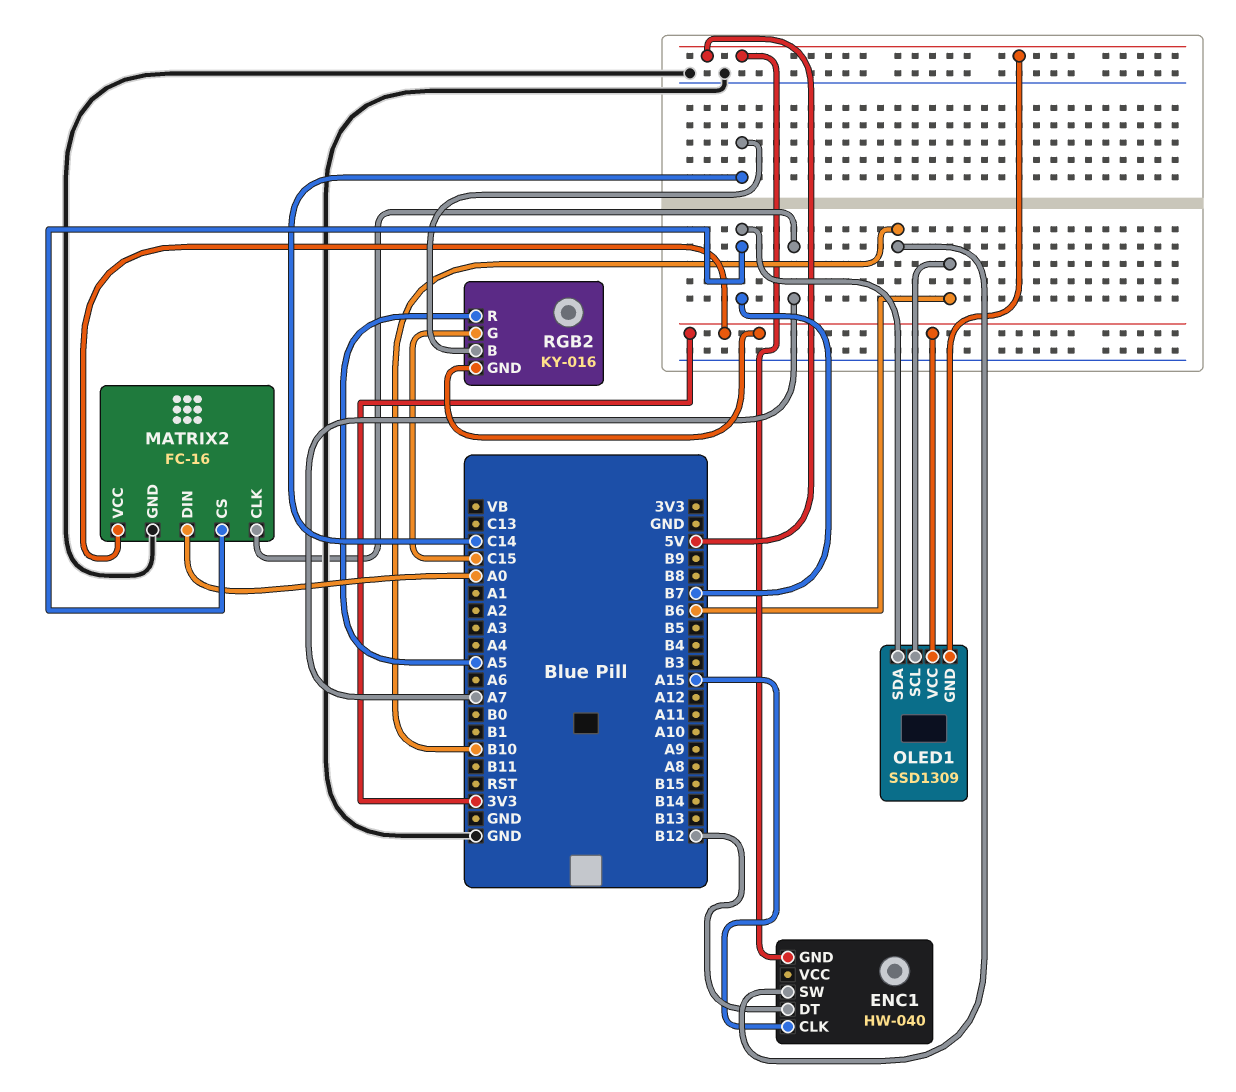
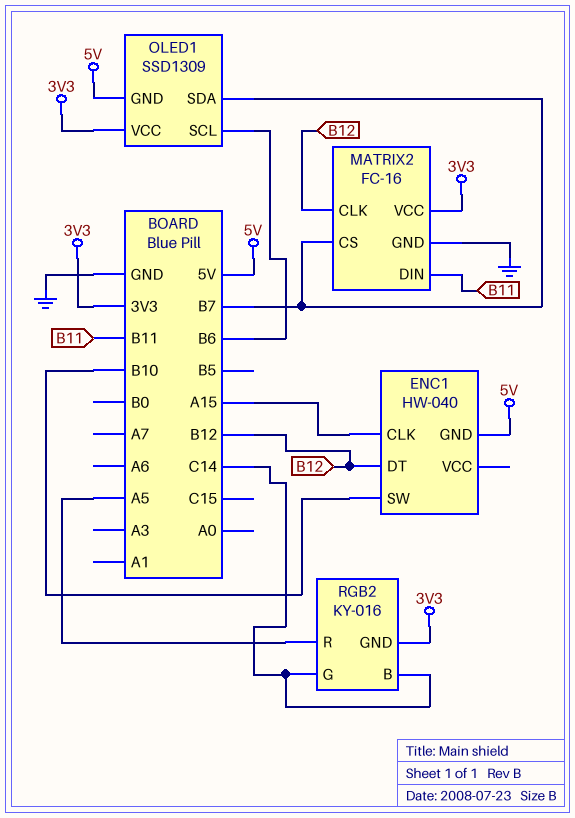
MATRIX2 pin CLK: A7 -> B12
MATRIX2 pin DIN: A0 -> B11
RGB2 pin G: C15 -> C14

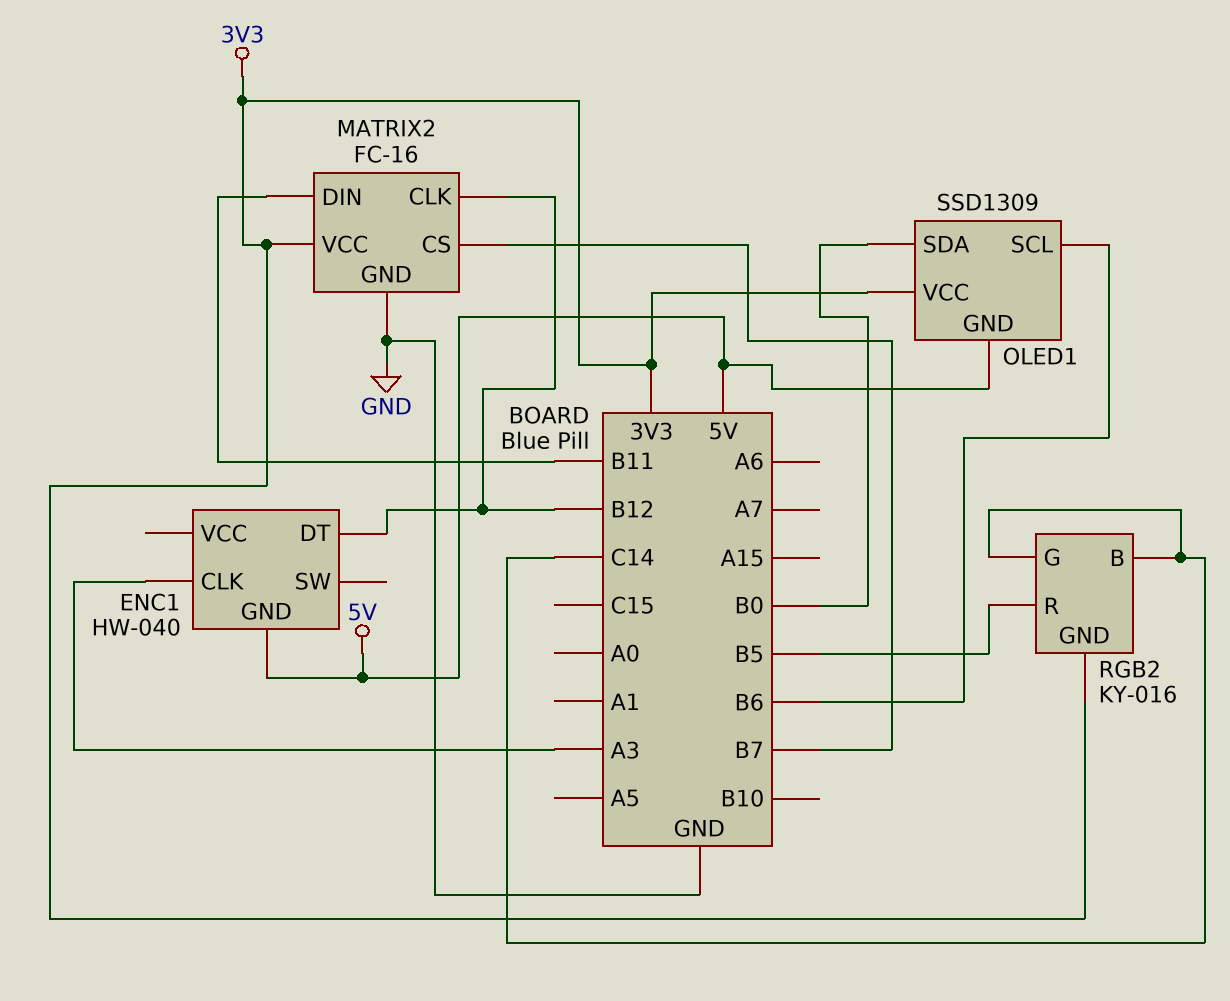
ENC1 pin CLK: A15 -> A3
ENC1 pin SW: B10 -> none
OLED1 pin SDA: B7 -> B0
RGB2 pin R: A5 -> B5

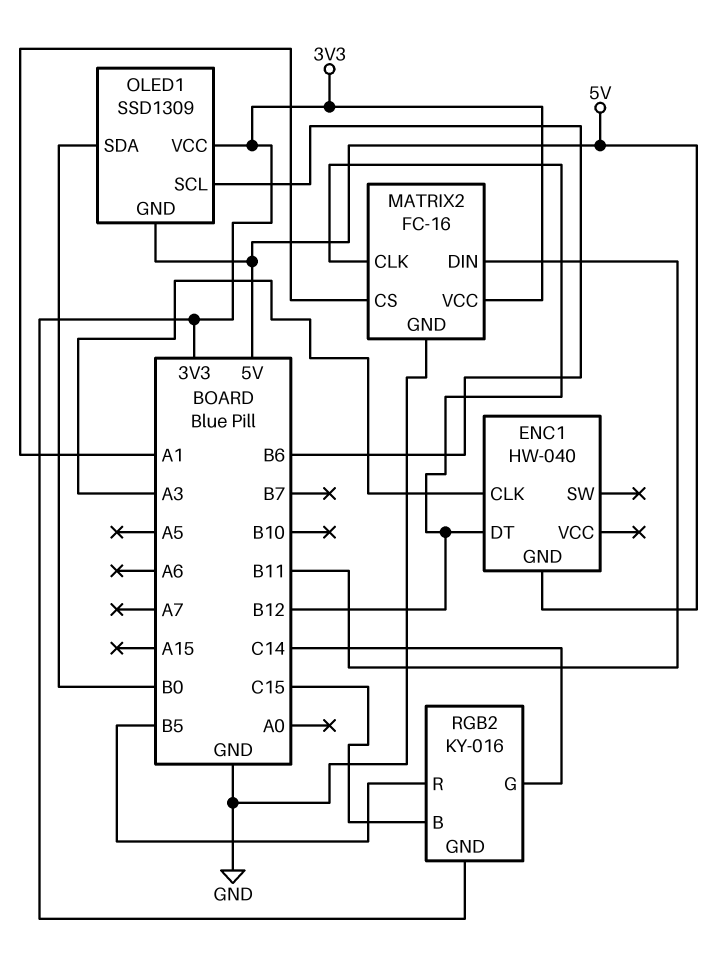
MATRIX2 pin CS: B7 -> A1
RGB2 pin B: C14 -> C15

